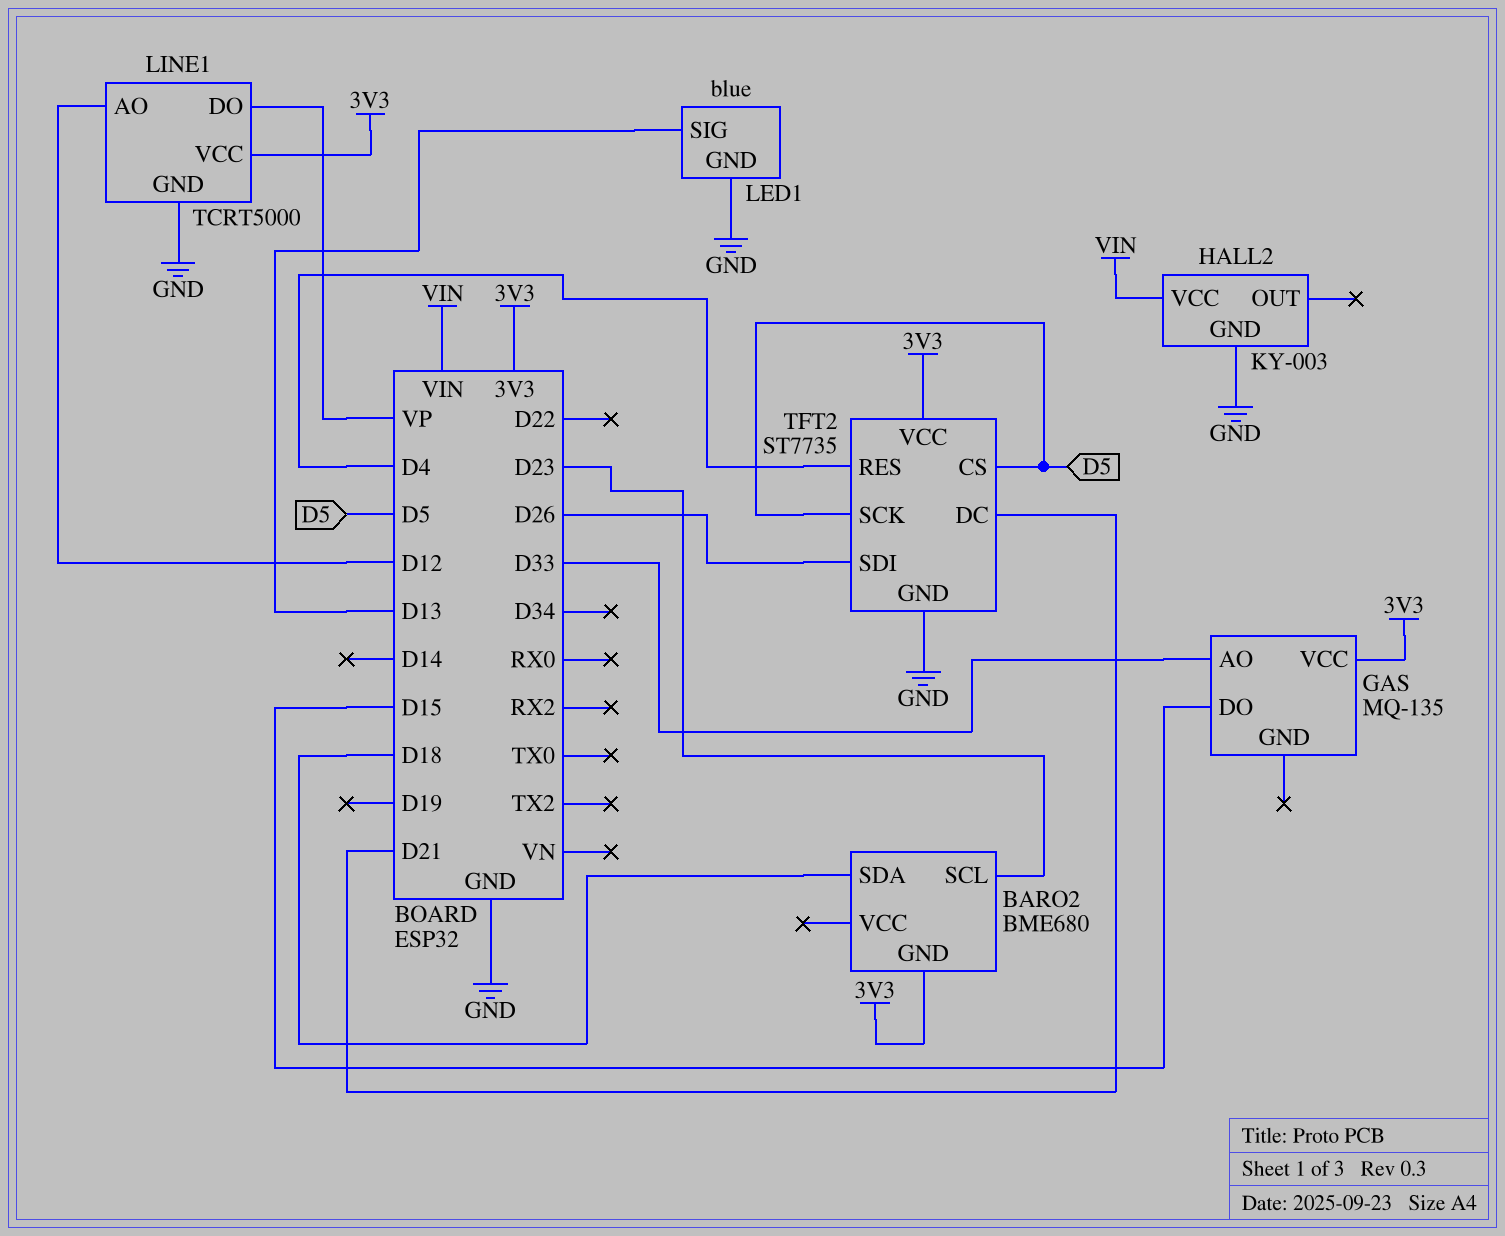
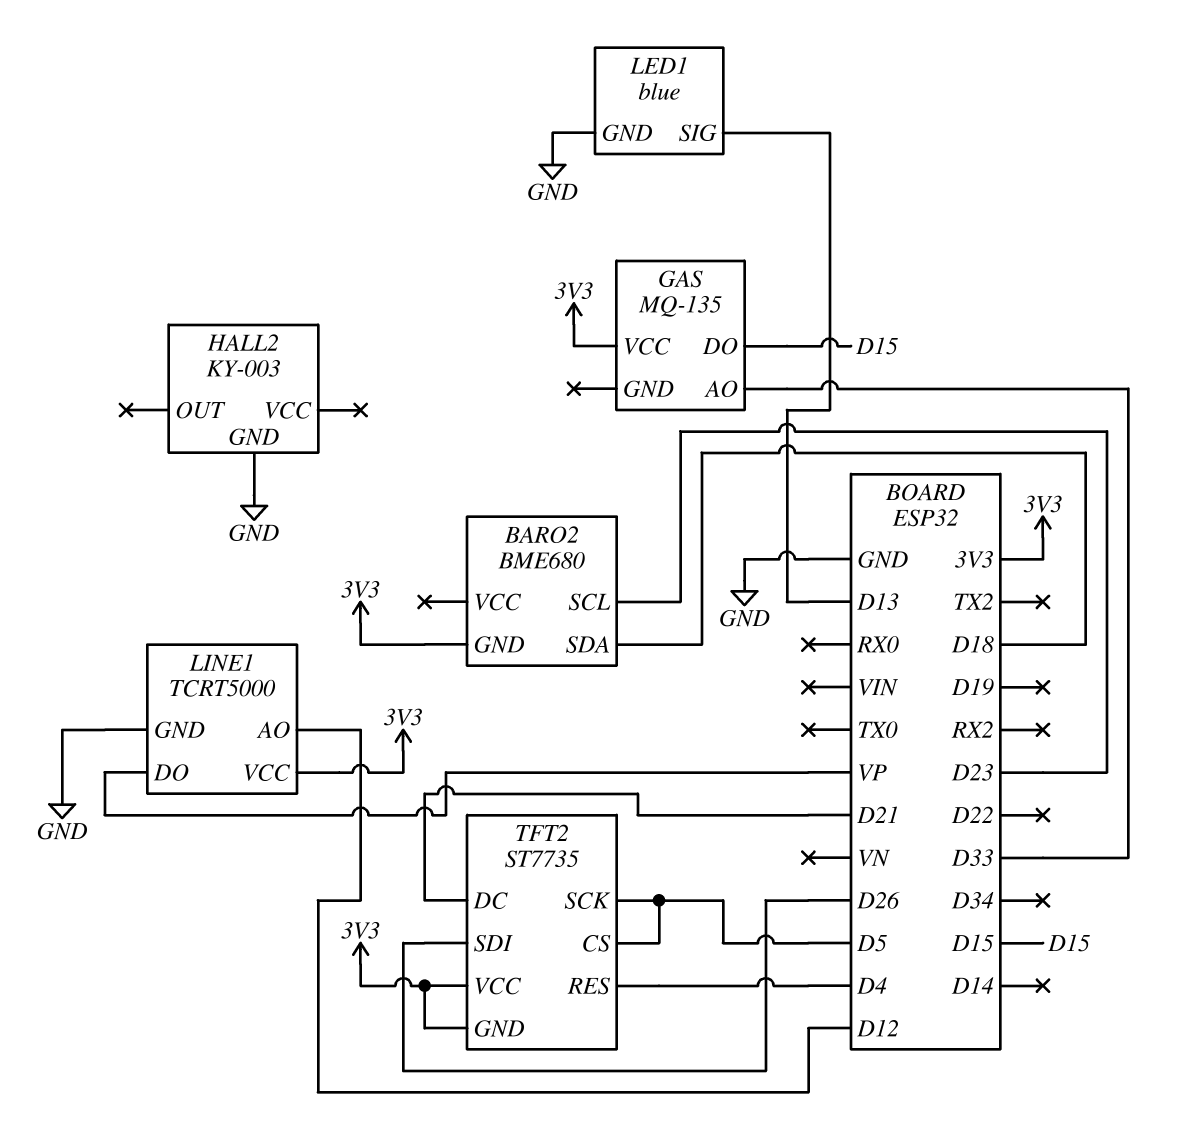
HALL2 pin VCC: VIN -> none
TFT2 pin GND: GND -> 3V3

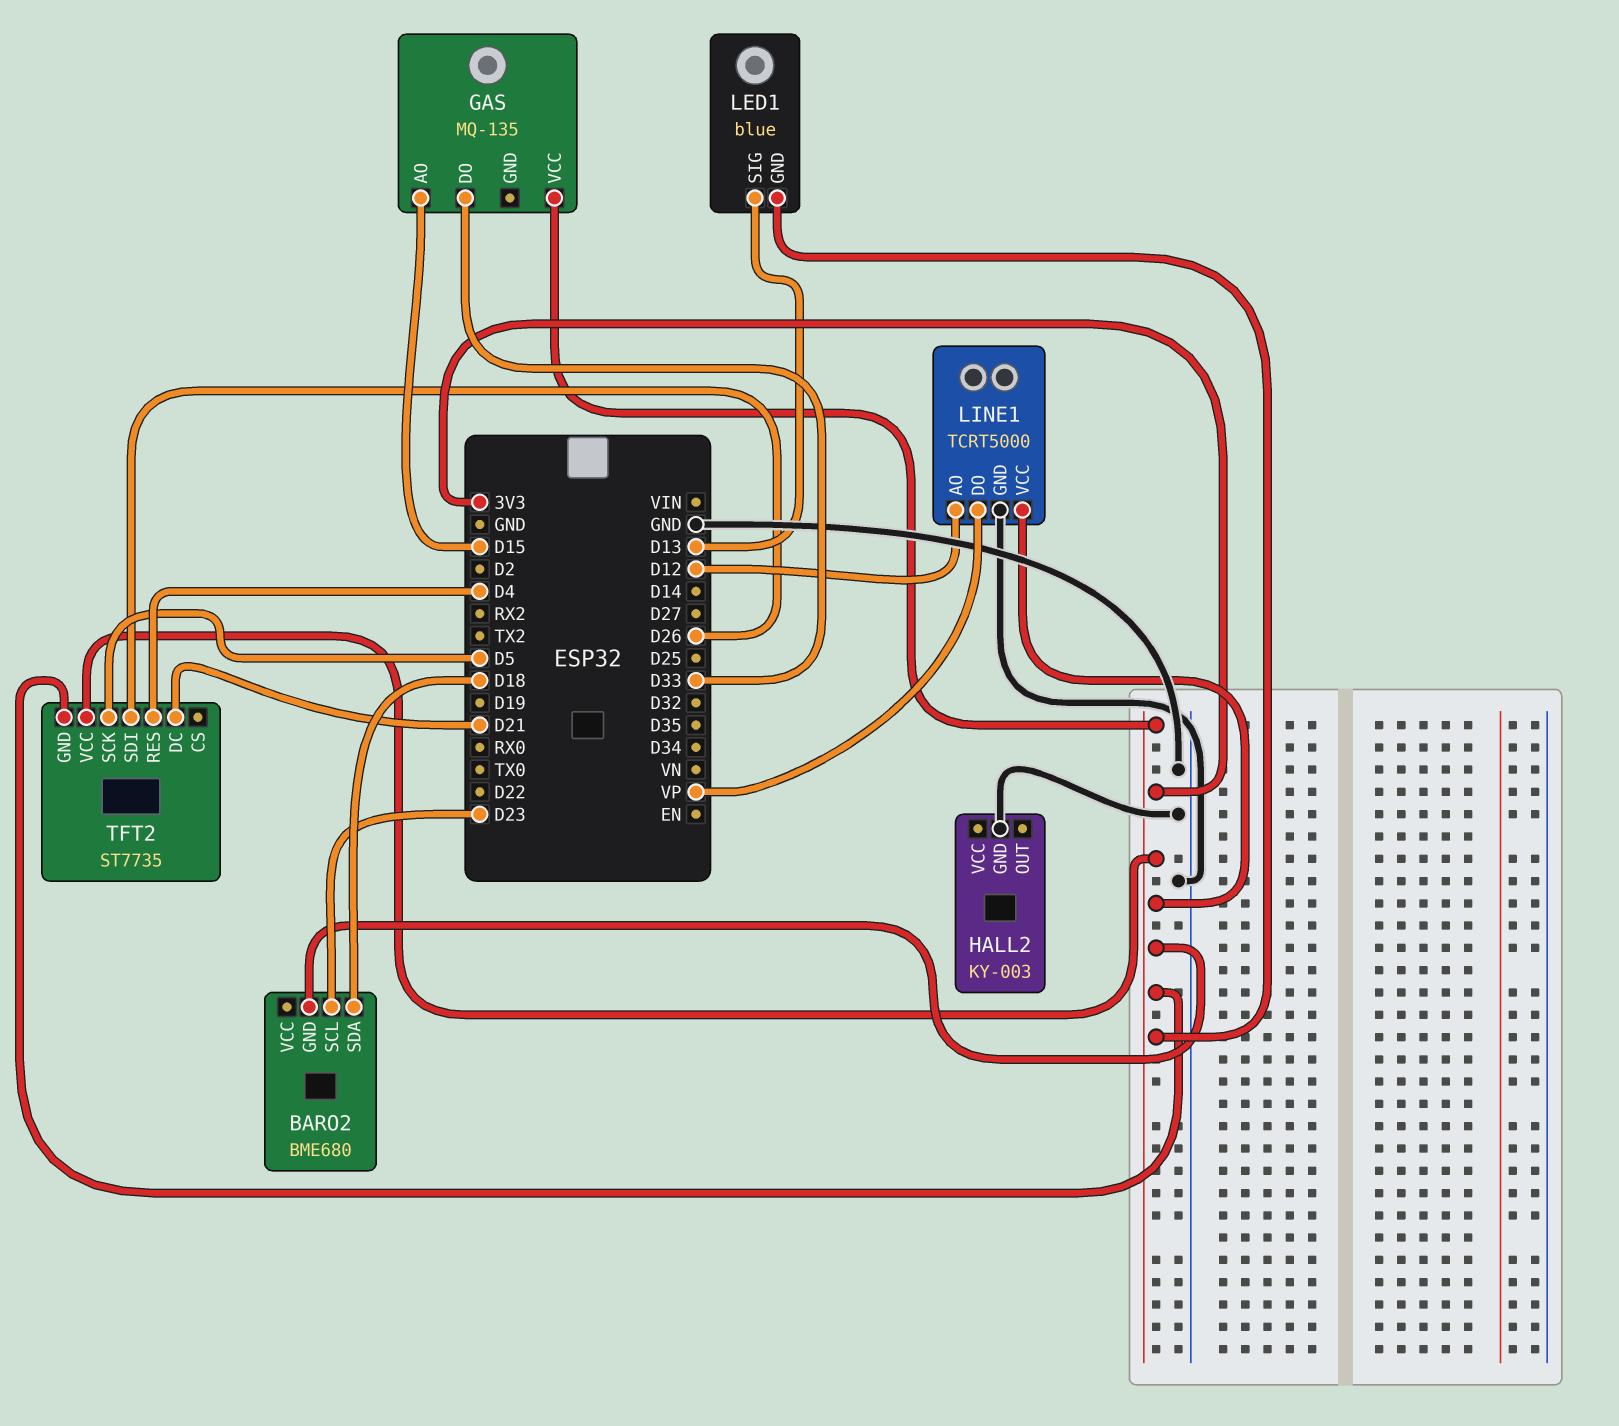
GAS pin AO: D33 -> D15
GAS pin DO: D15 -> D33
LED1 pin GND: GND -> 3V3
TFT2 pin CS: D5 -> none

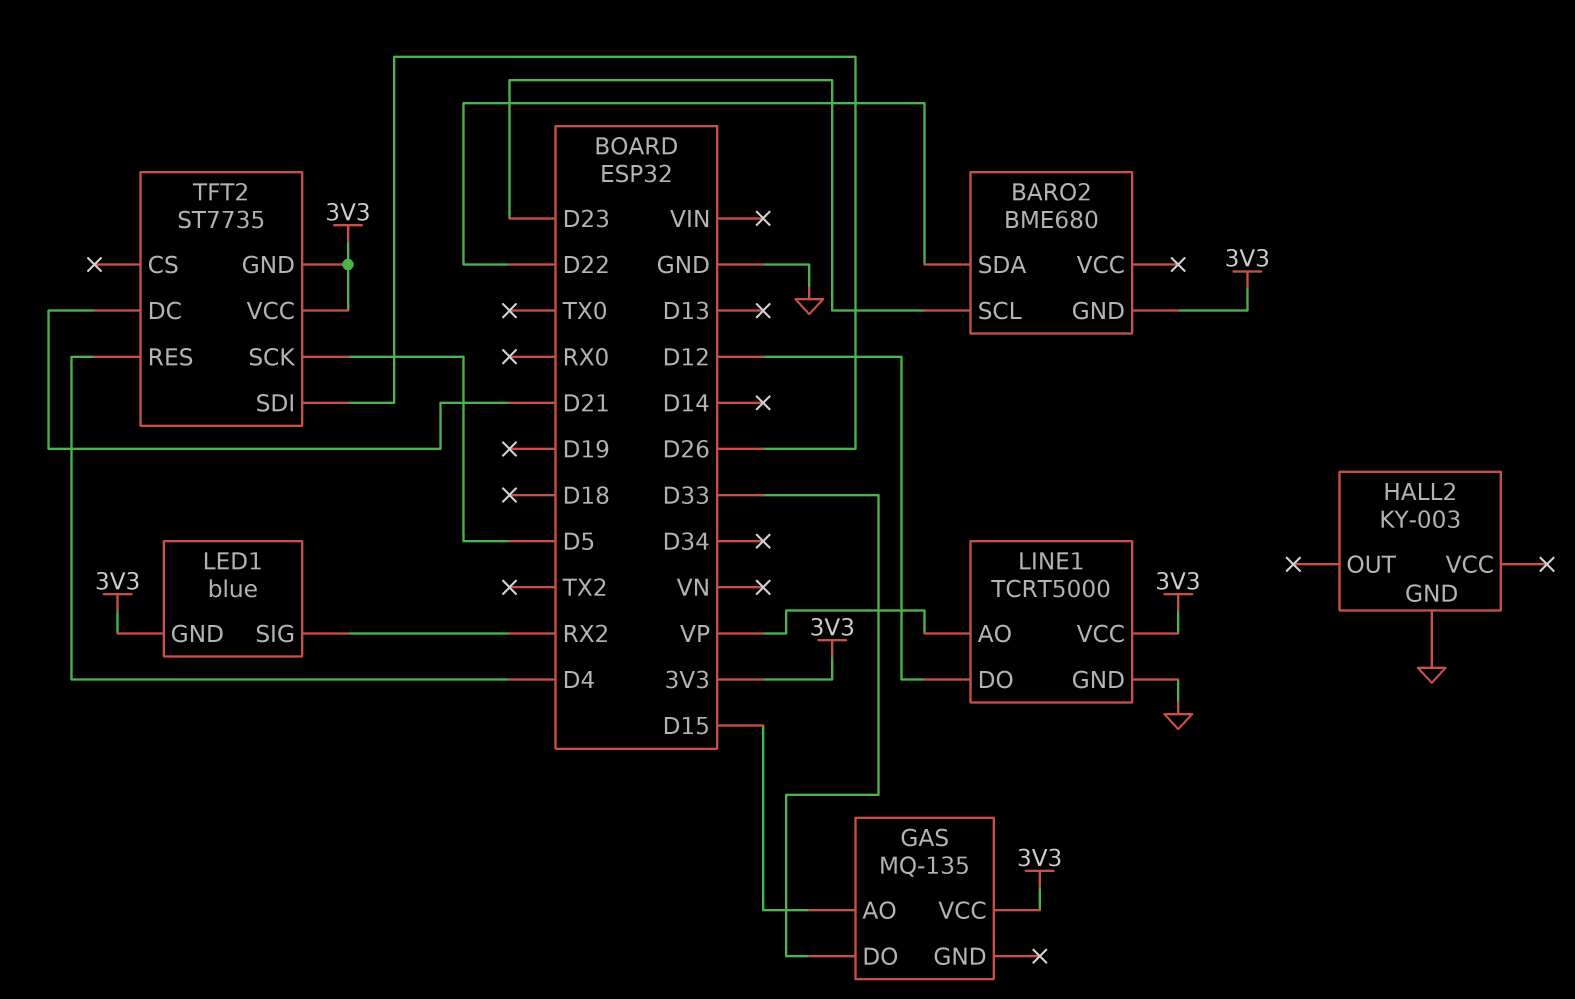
BARO2 pin SDA: D18 -> D22
LED1 pin SIG: D13 -> RX2
LINE1 pin AO: D12 -> VP
LINE1 pin DO: VP -> D12

